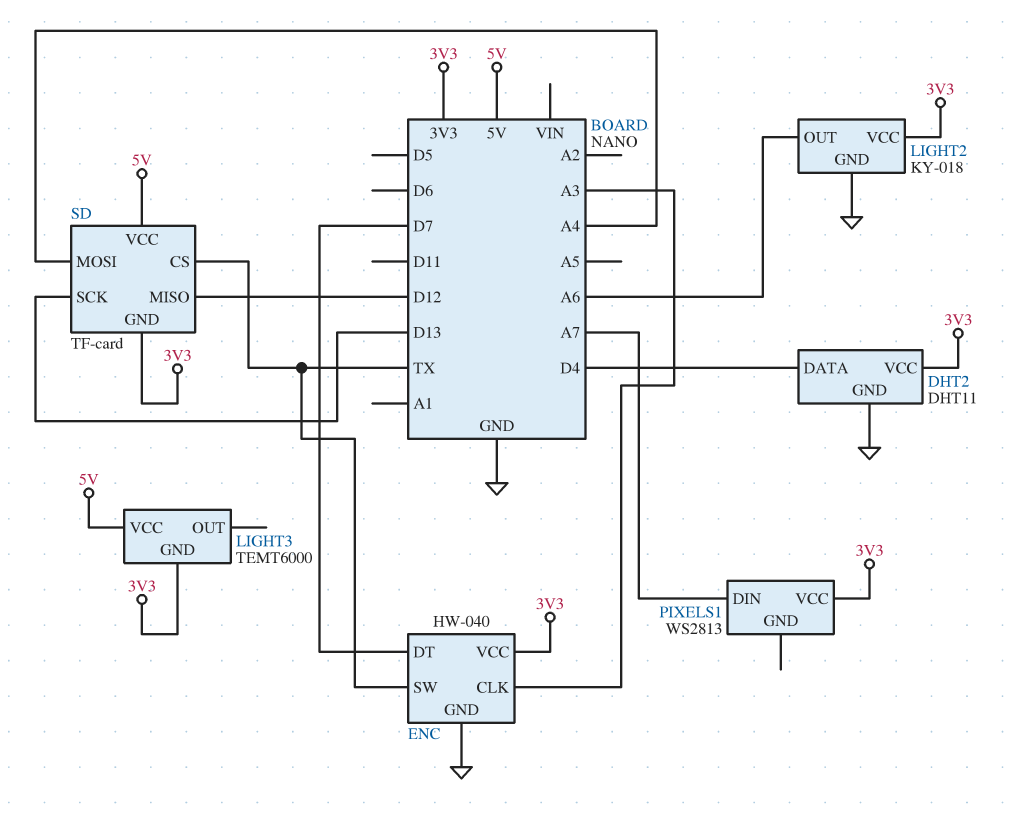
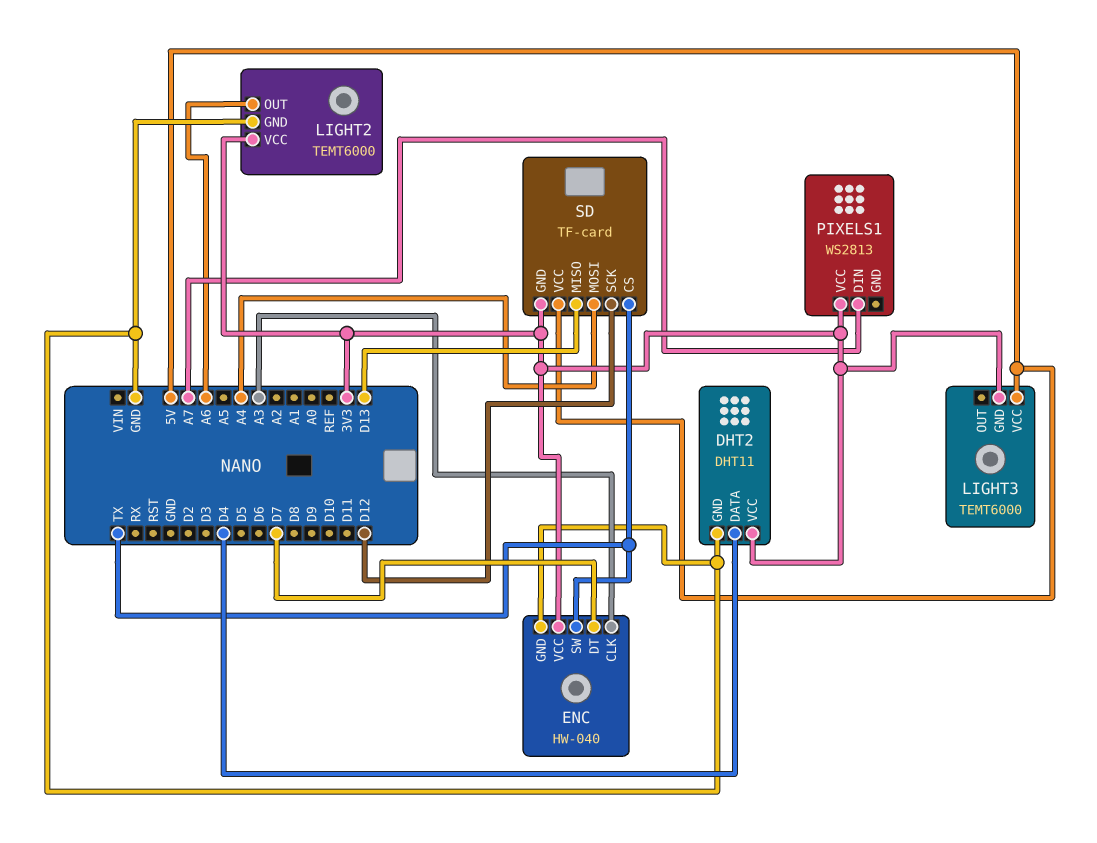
LIGHT2: KY-018 -> TEMT6000
SD pin MISO: D12 -> D13
SD pin SCK: D13 -> D12

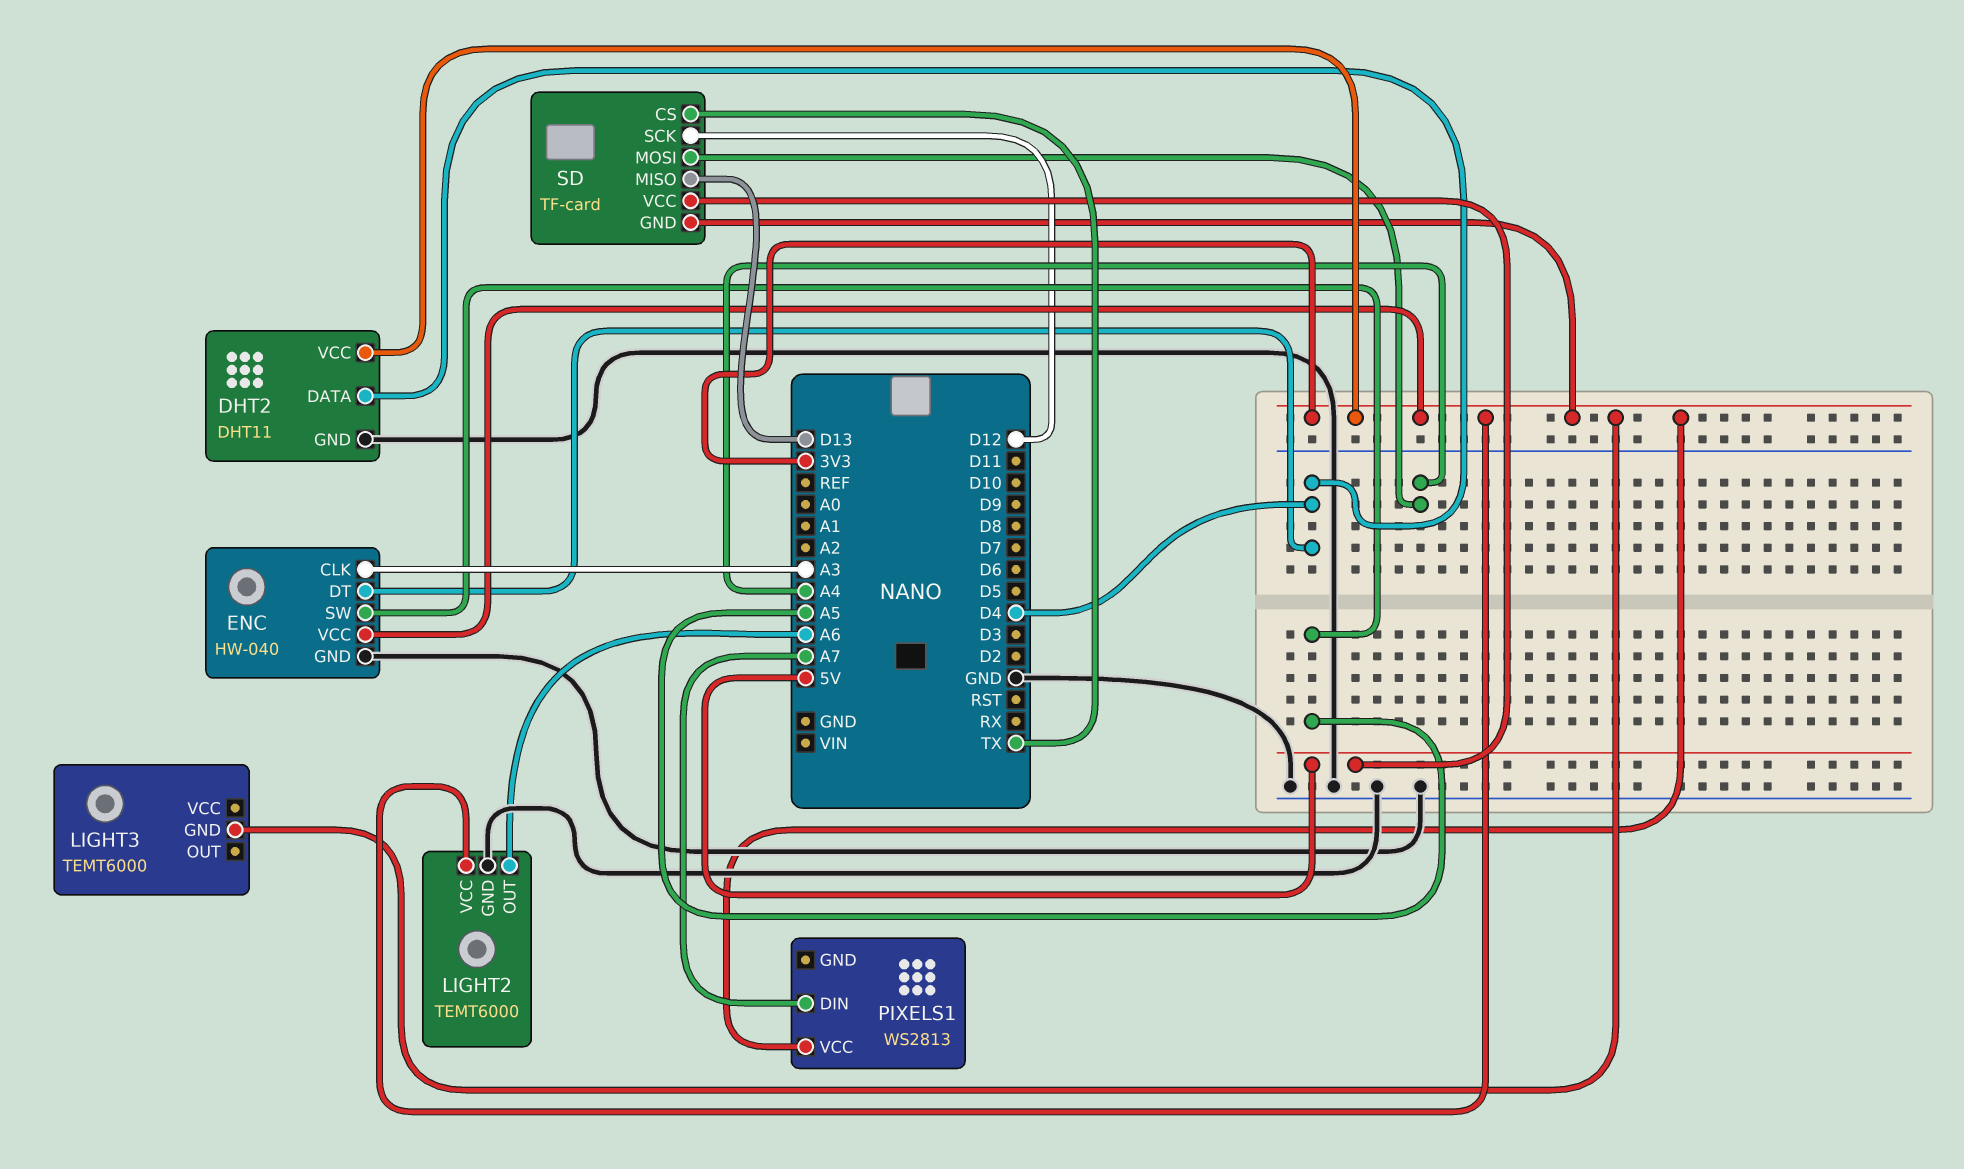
ENC pin DT: D7 -> D4
ENC pin SW: TX -> A5
LIGHT3 pin VCC: 5V -> none

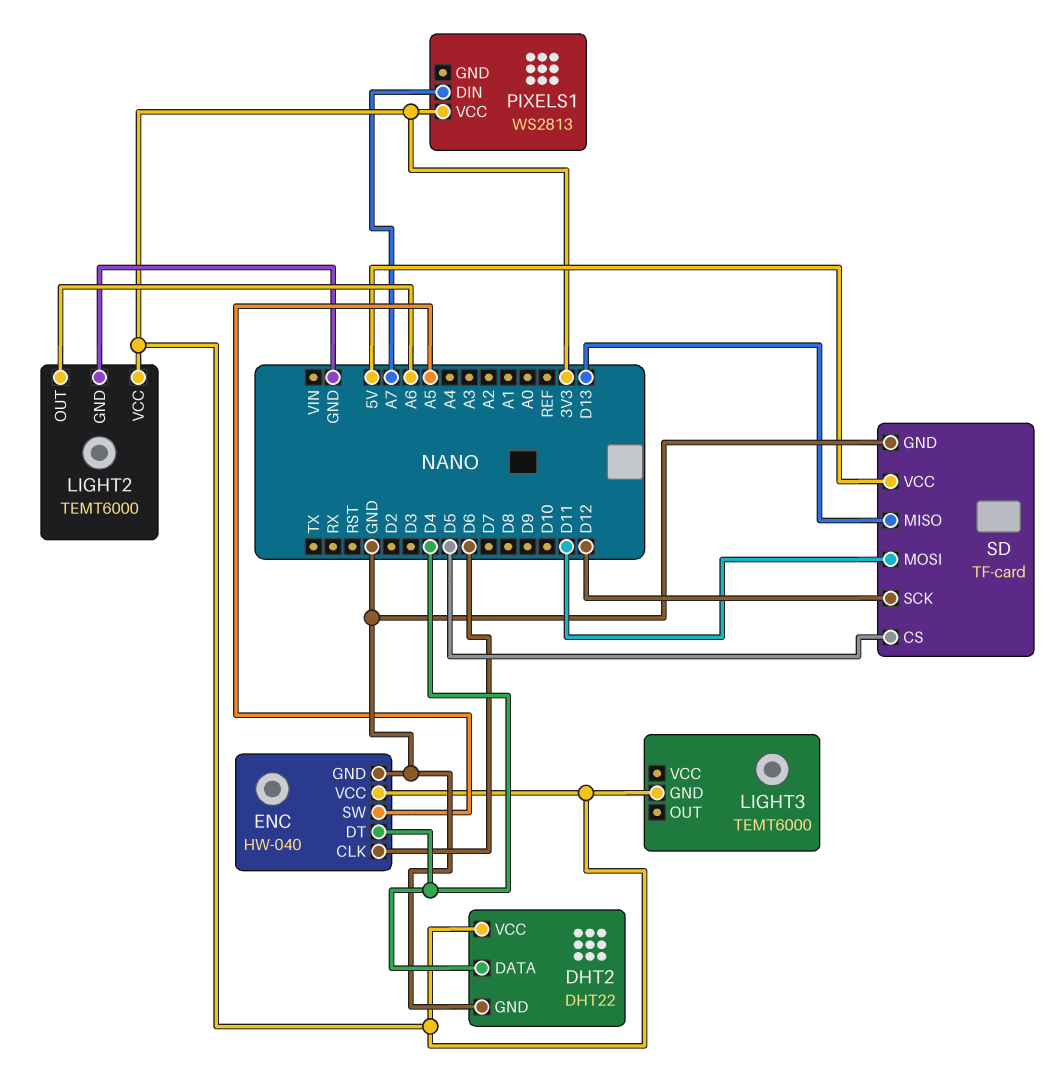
DHT2: DHT11 -> DHT22
ENC pin CLK: A3 -> D6
SD pin CS: TX -> D5
SD pin GND: 3V3 -> GND
SD pin MOSI: A4 -> D11

